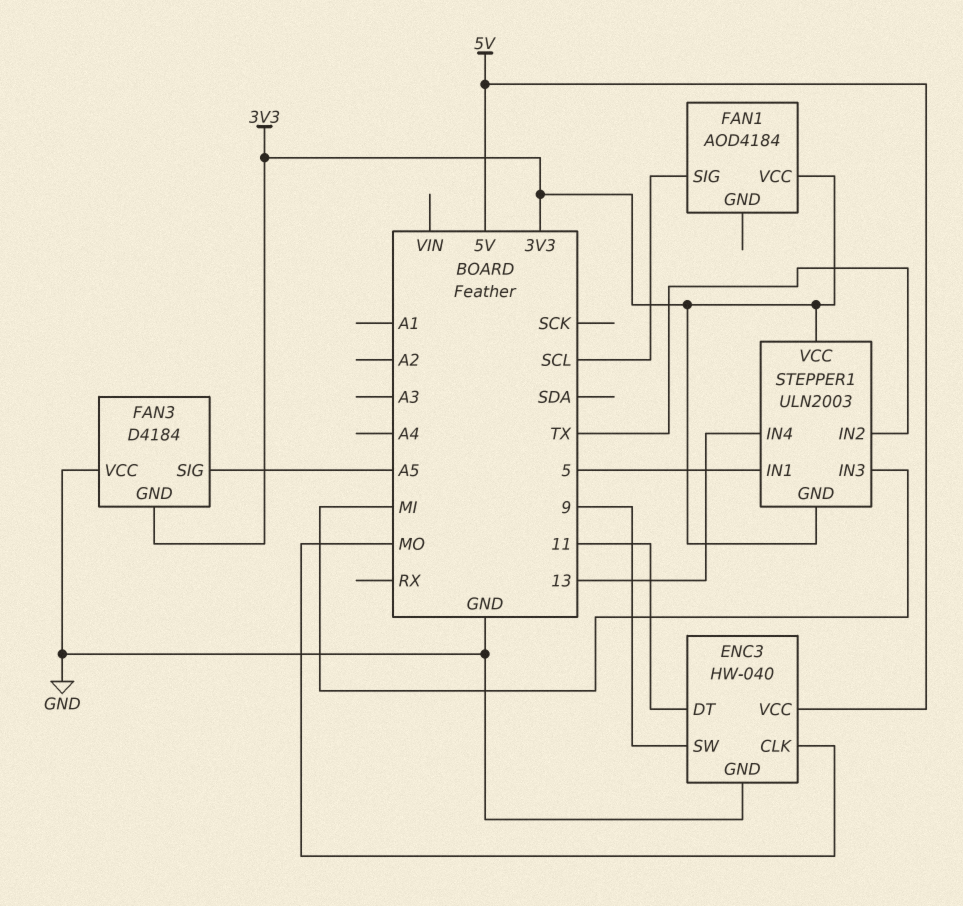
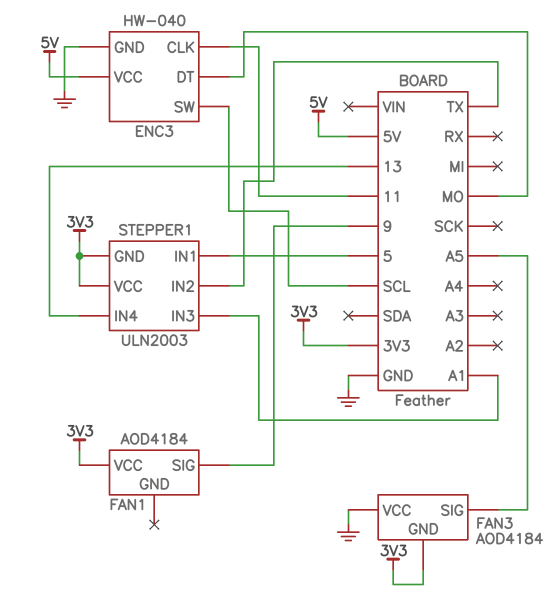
ENC3 pin CLK: MO -> 11
ENC3 pin DT: 11 -> MO
ENC3 pin SW: 9 -> SCL
FAN1 pin SIG: SCL -> 9
FAN3: D4184 -> AOD4184
STEPPER1 pin IN3: MI -> A1

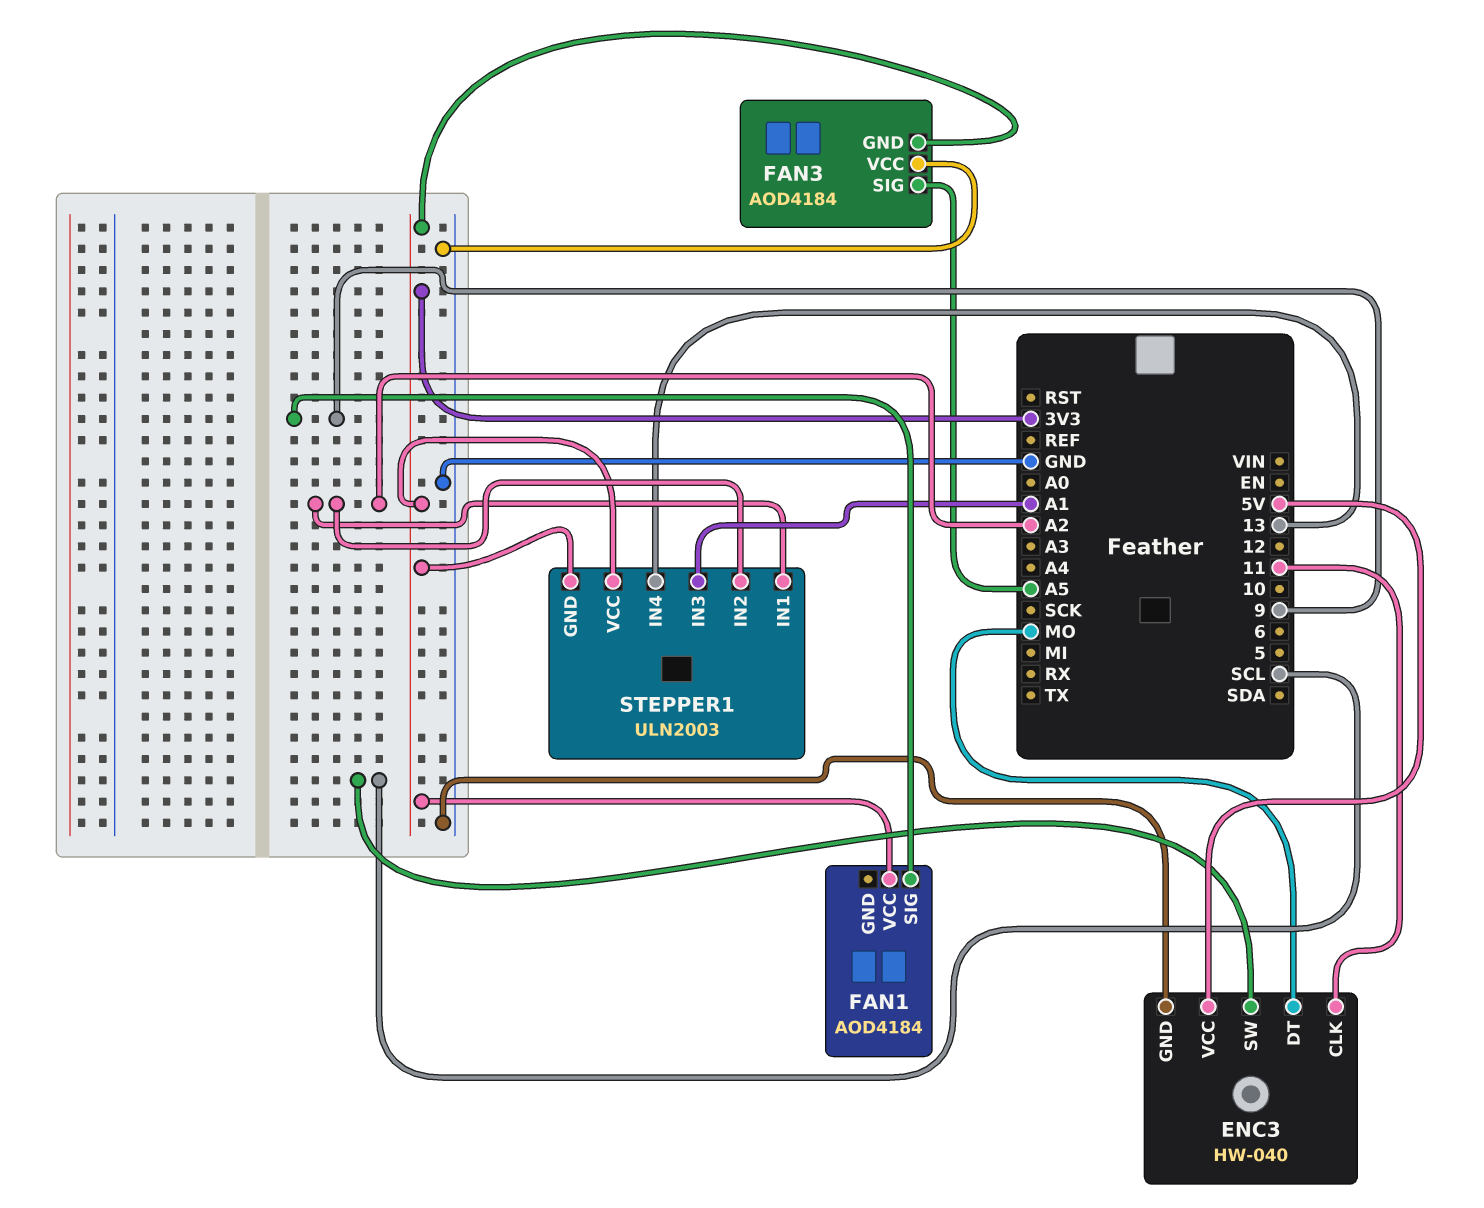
STEPPER1 pin IN1: 5 -> A2
STEPPER1 pin IN2: TX -> A2

